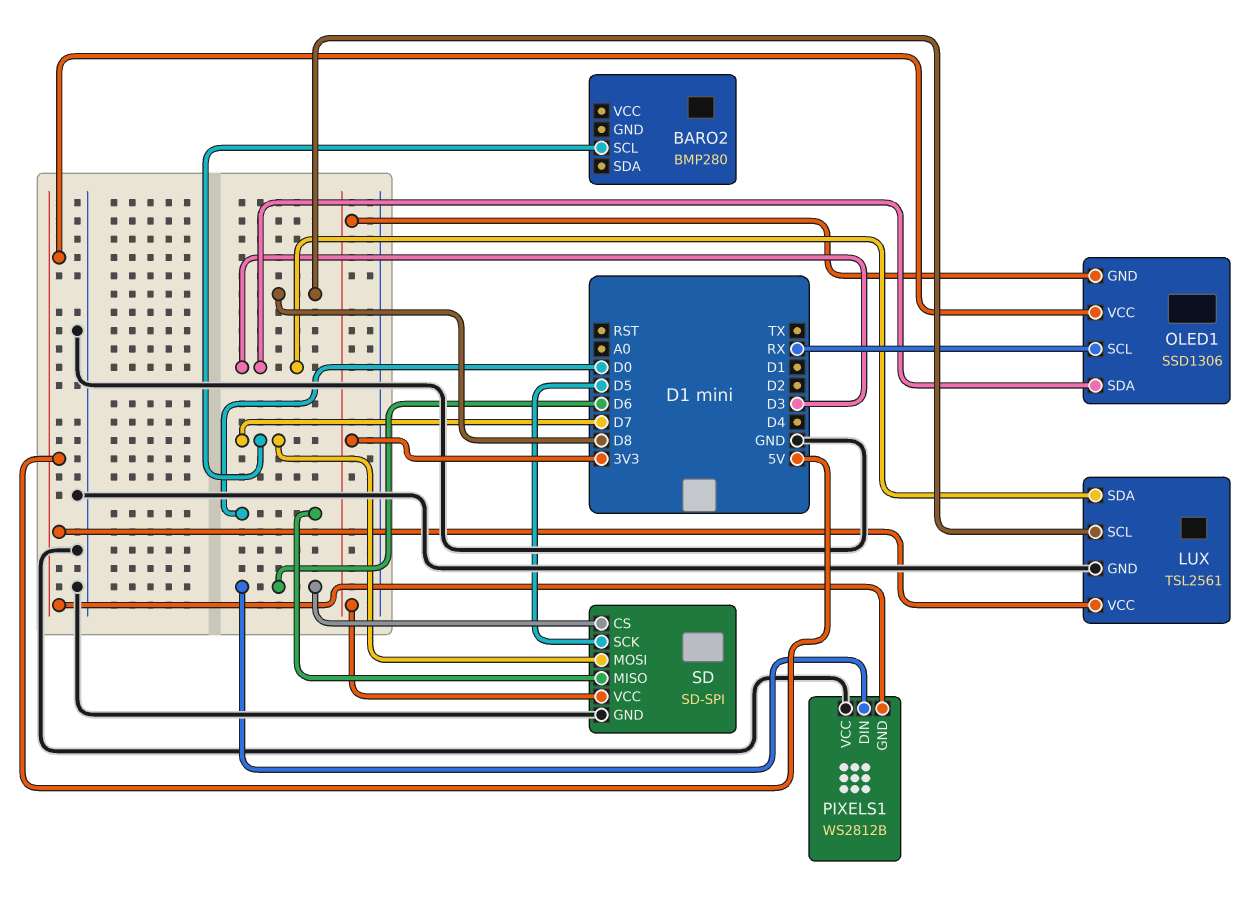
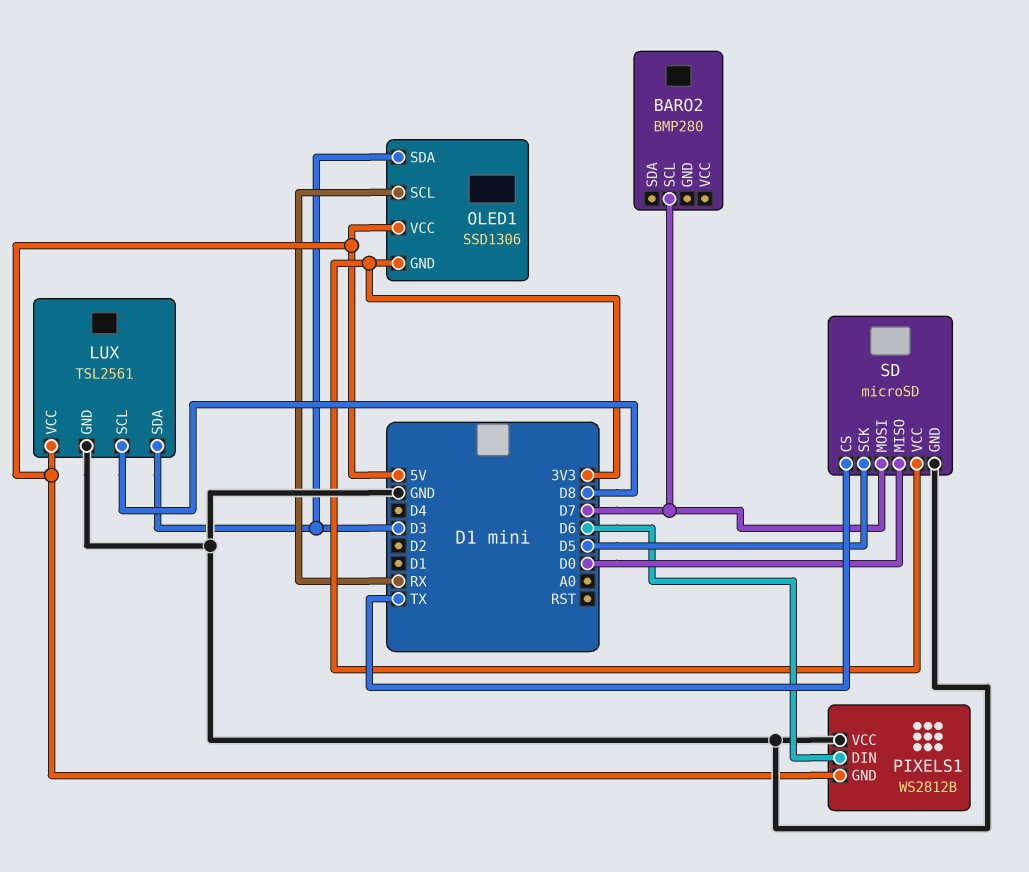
SD: SD-SPI -> microSD
SD pin CS: D6 -> TX

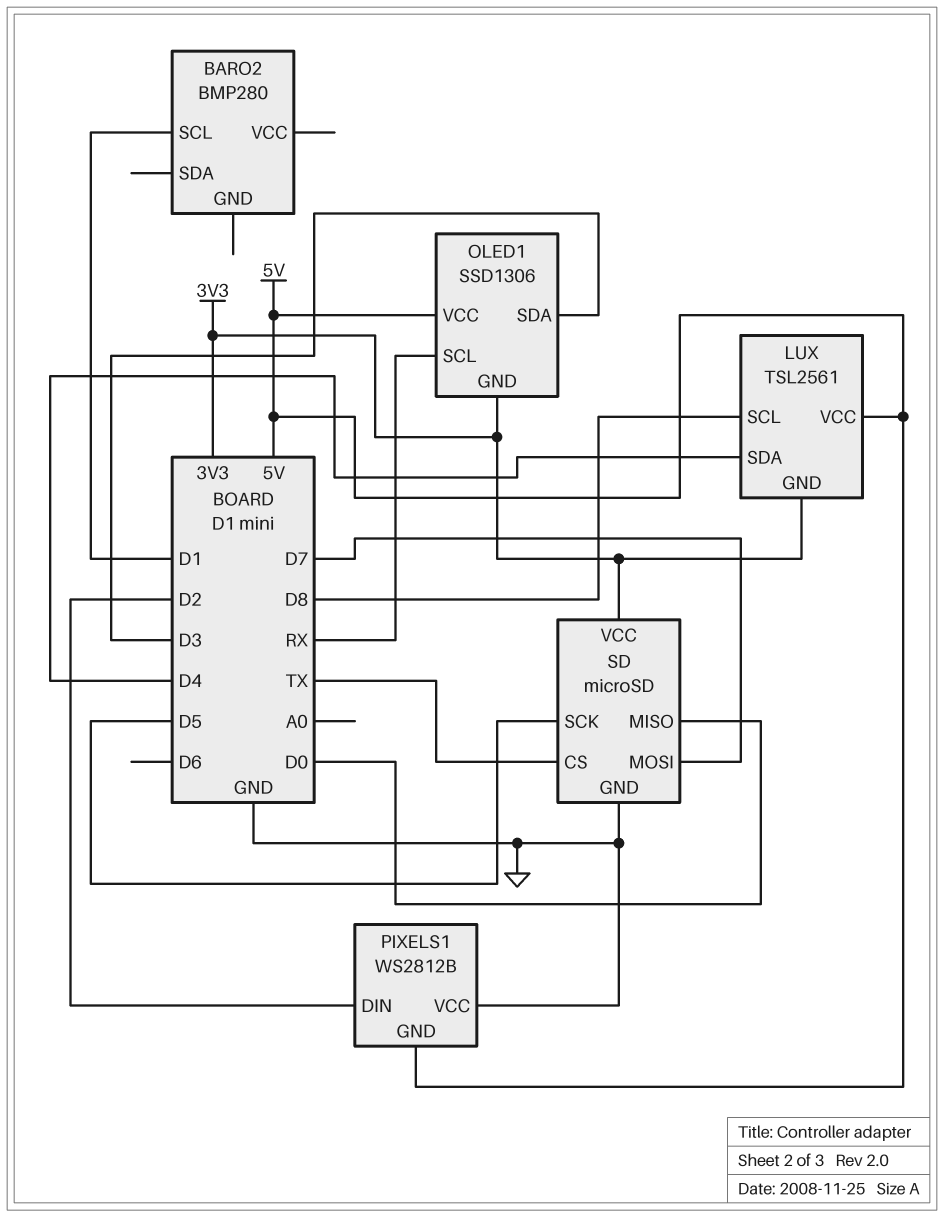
BARO2 pin SCL: D7 -> D1
LUX pin GND: GND -> 3V3
LUX pin SDA: D3 -> D4
PIXELS1 pin DIN: D6 -> D2

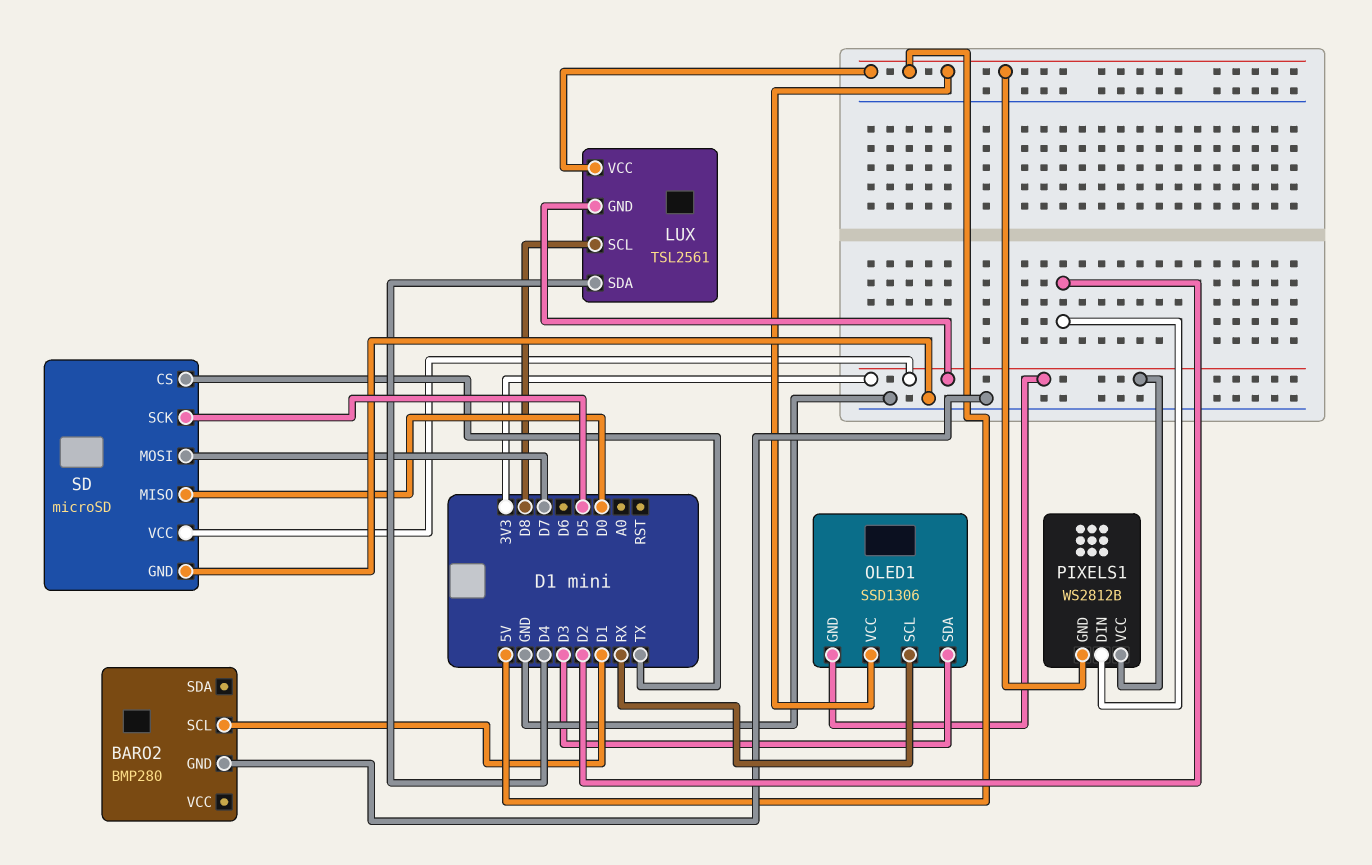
BARO2 pin GND: none -> GND
PIXELS1 pin VCC: GND -> 3V3

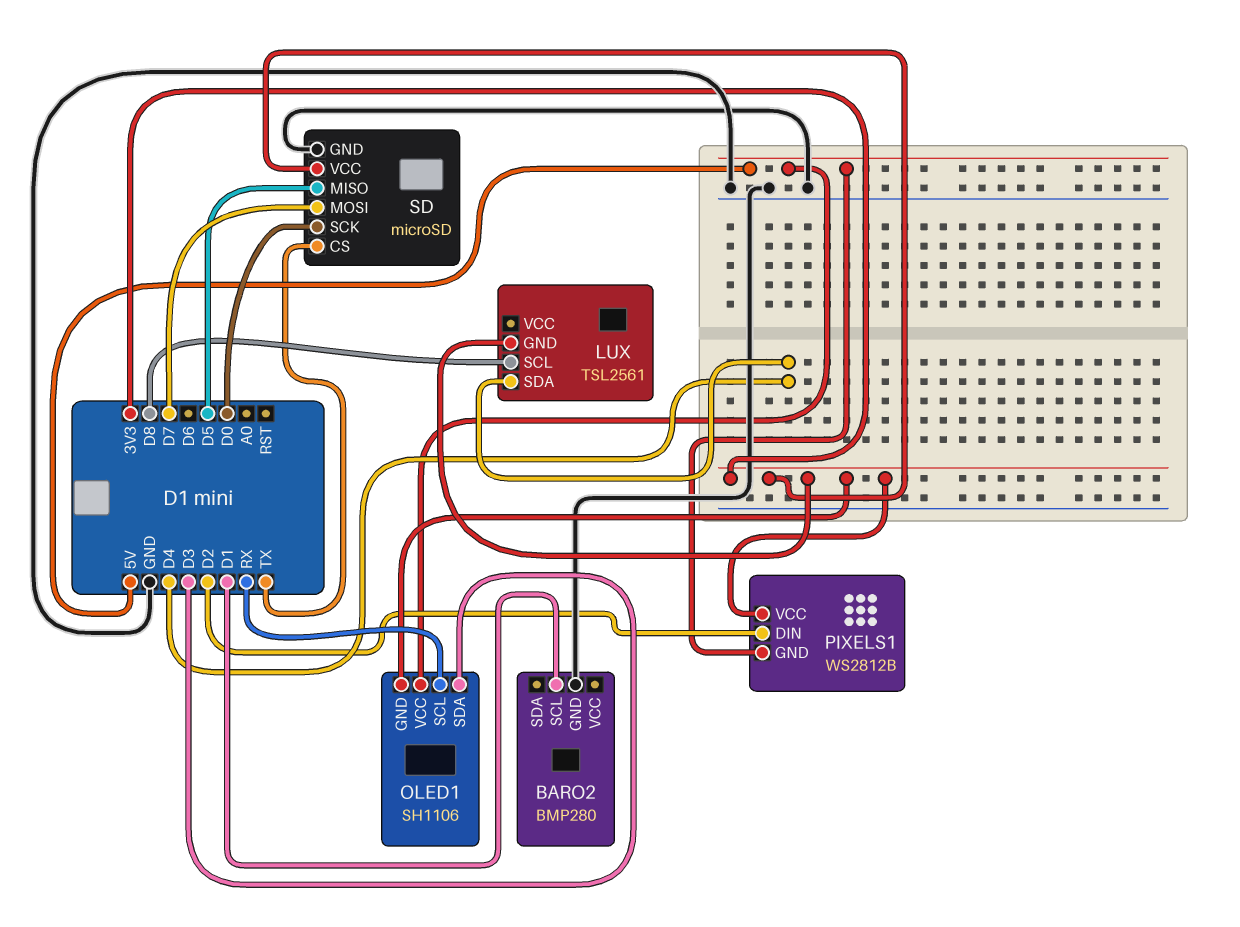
LUX pin VCC: 5V -> none
OLED1: SSD1306 -> SH1106
SD pin MISO: D0 -> D5
SD pin SCK: D5 -> D0

